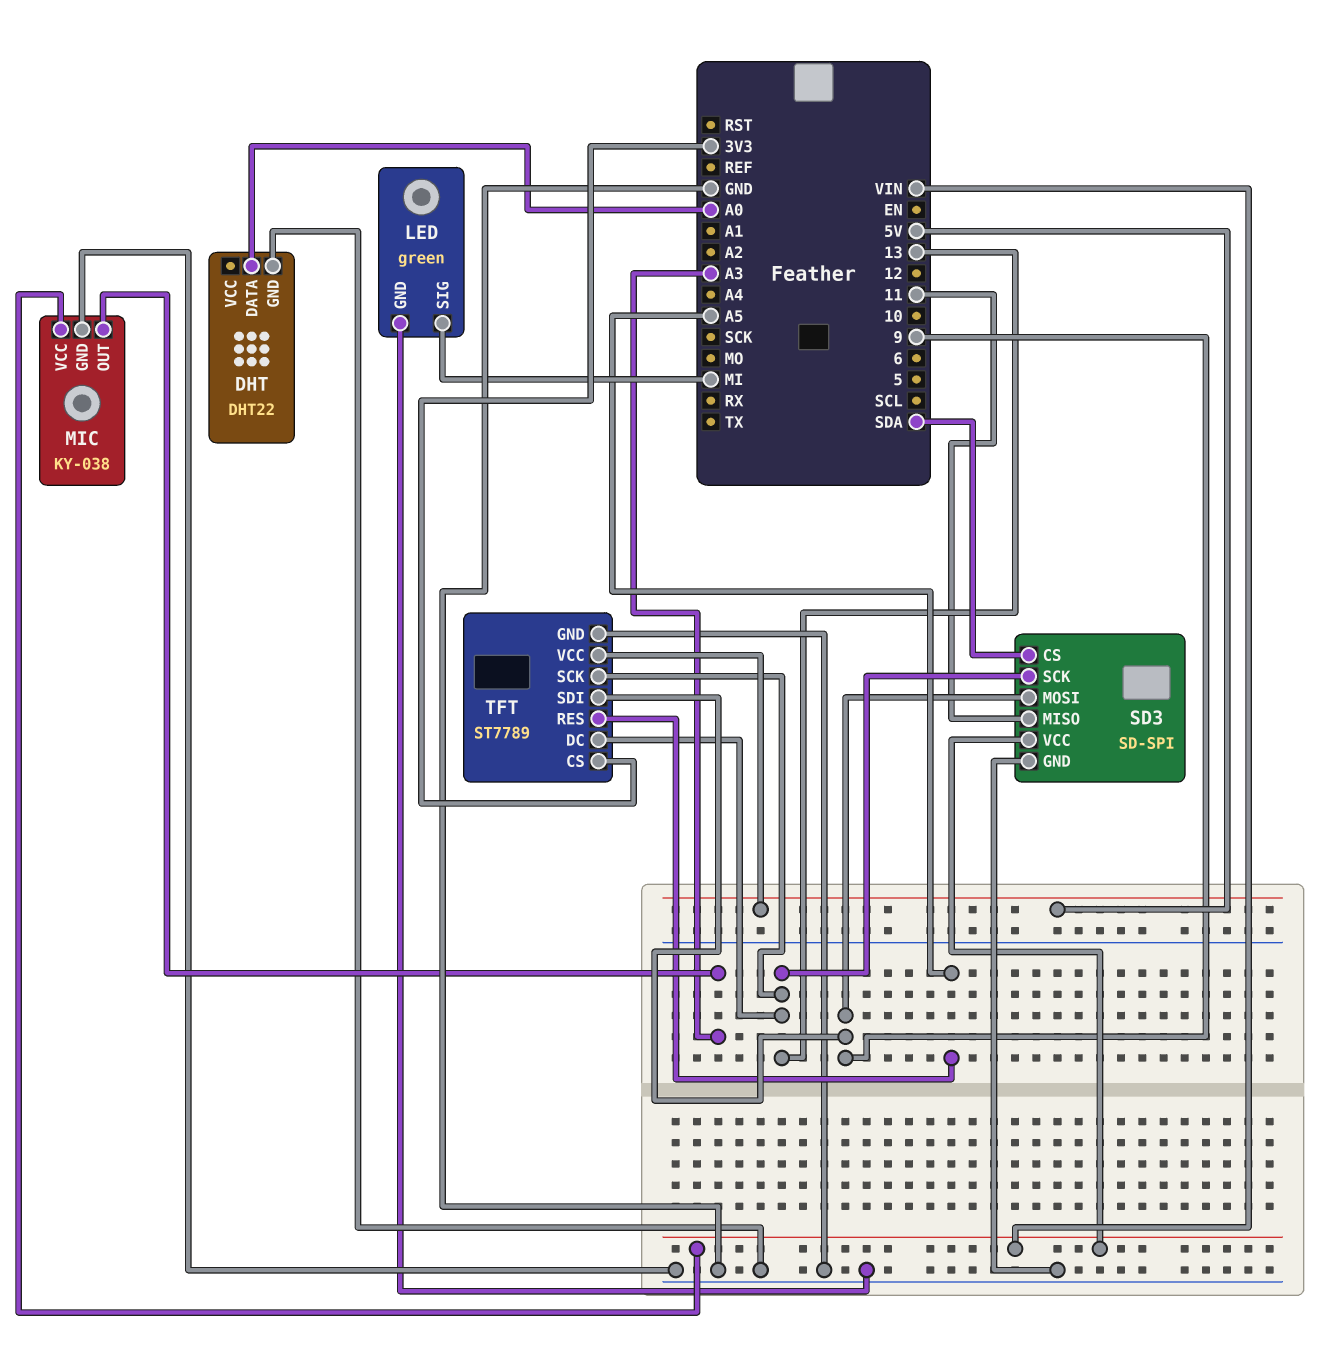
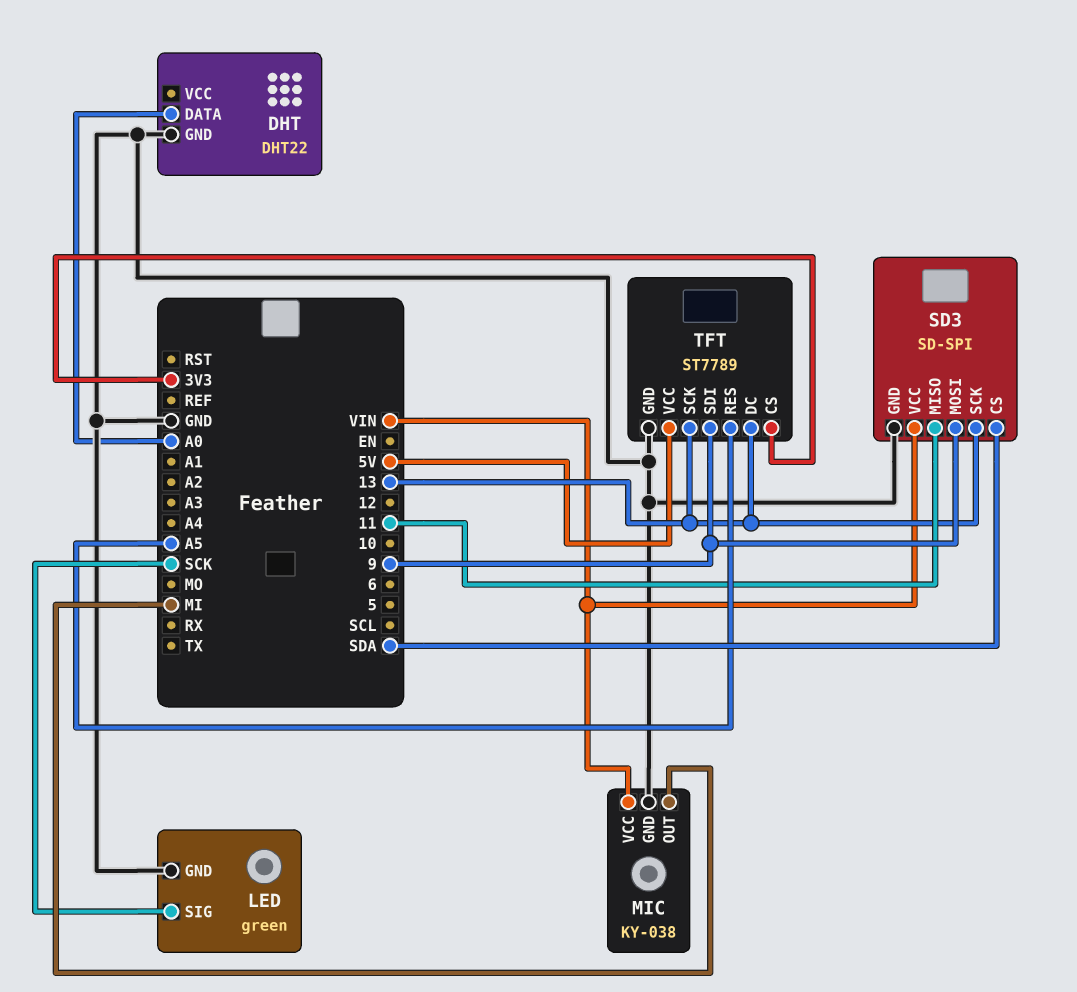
LED pin SIG: MI -> SCK
MIC pin OUT: A3 -> MI

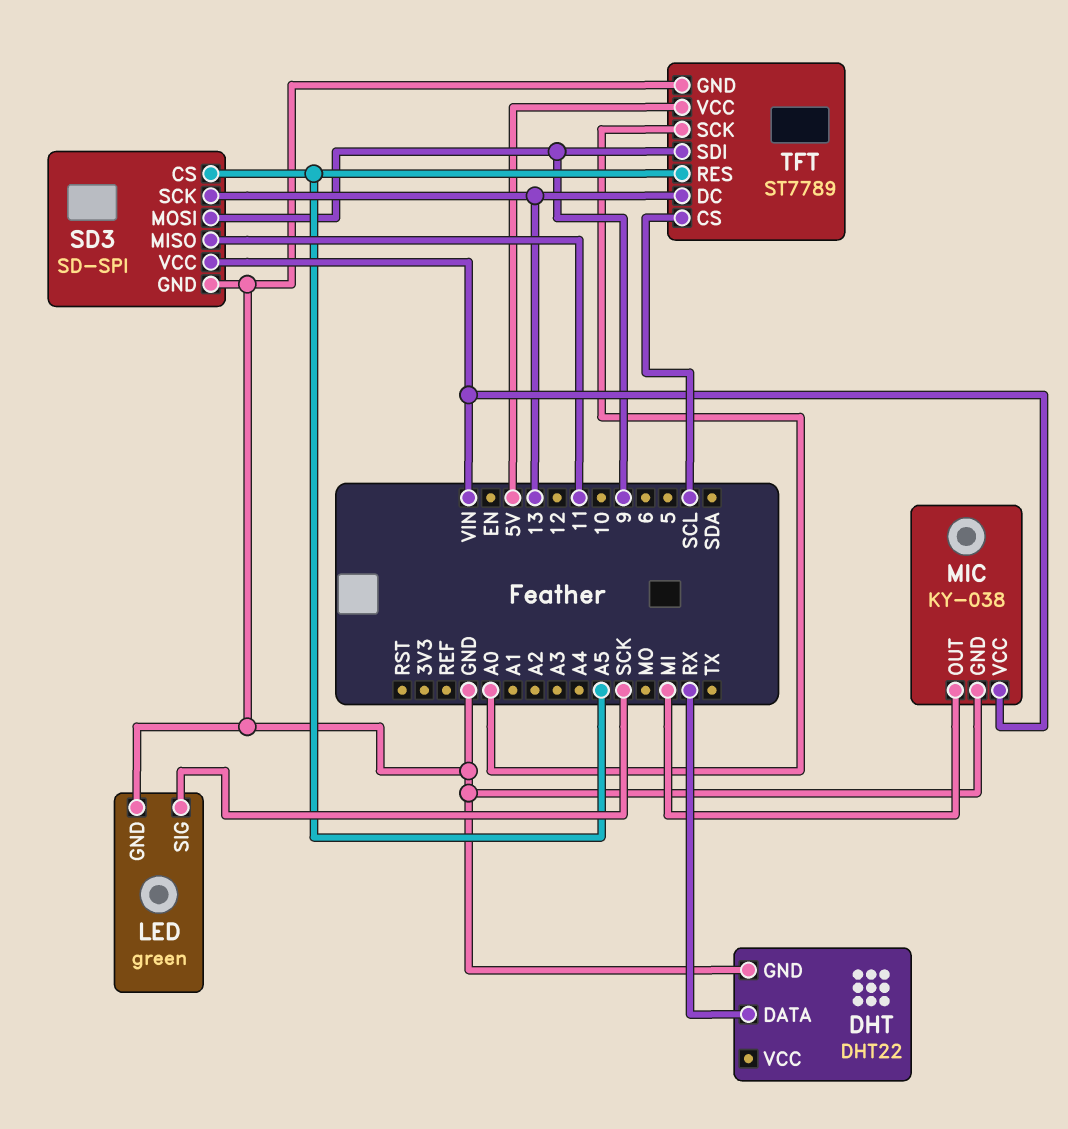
DHT pin DATA: A0 -> RX
SD3 pin CS: SDA -> A5
TFT pin CS: 3V3 -> SCL
TFT pin SCK: 13 -> A0

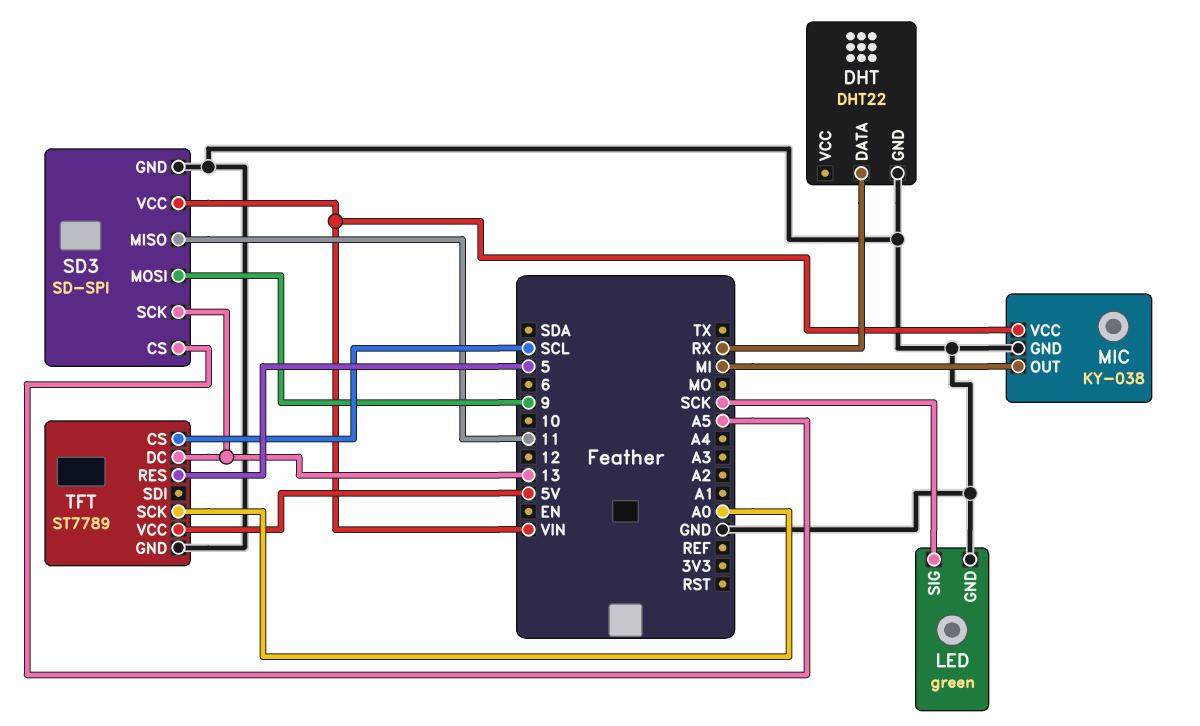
TFT pin RES: A5 -> 5
TFT pin SDI: 9 -> none

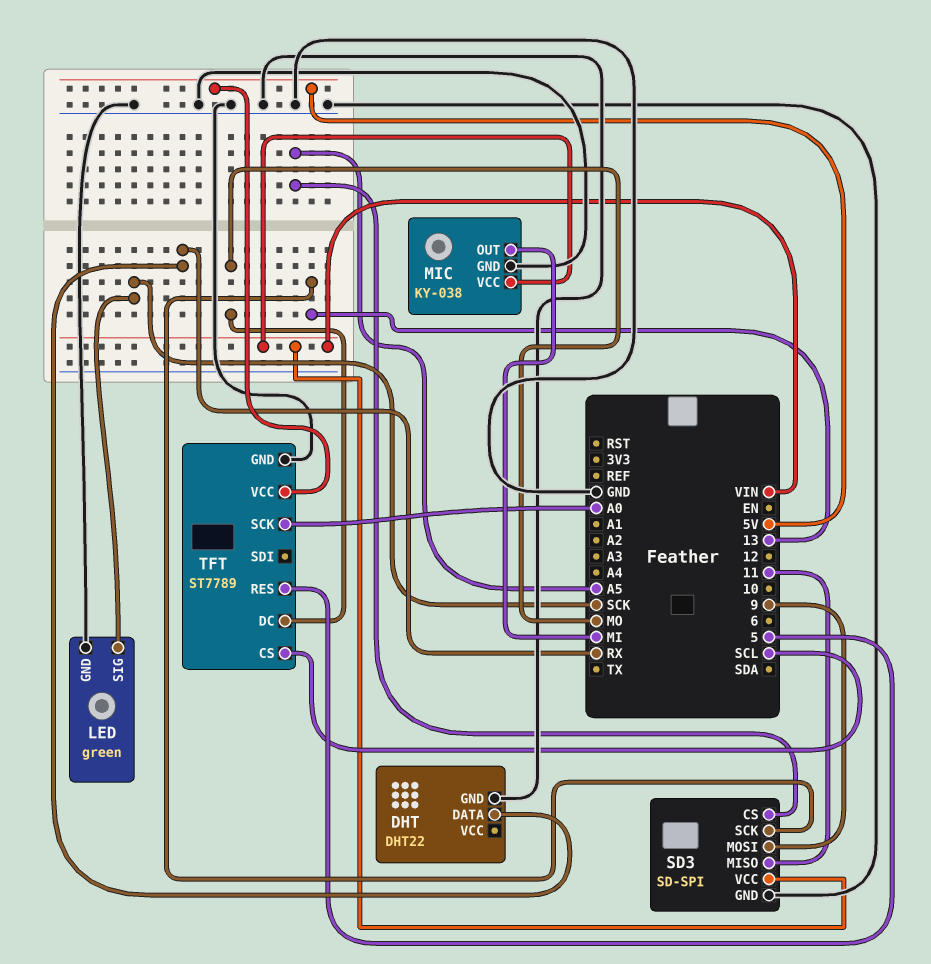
TFT pin DC: 13 -> MO

